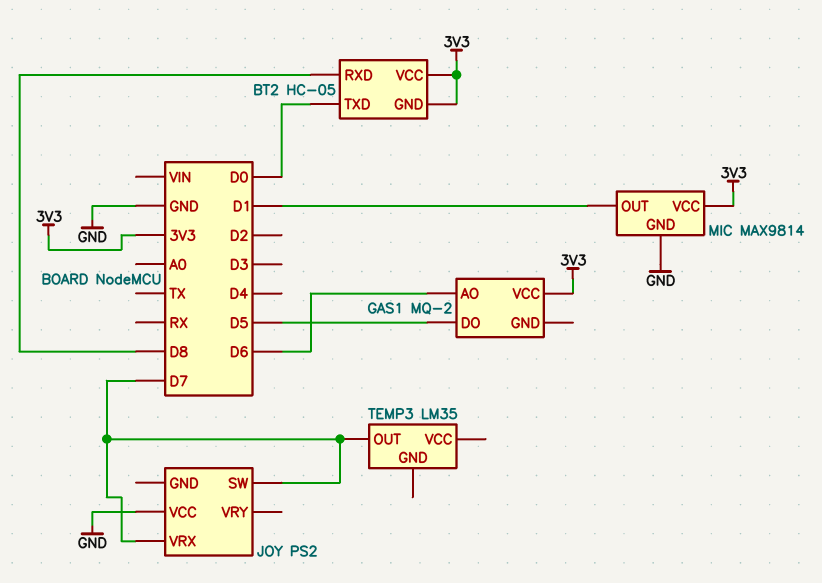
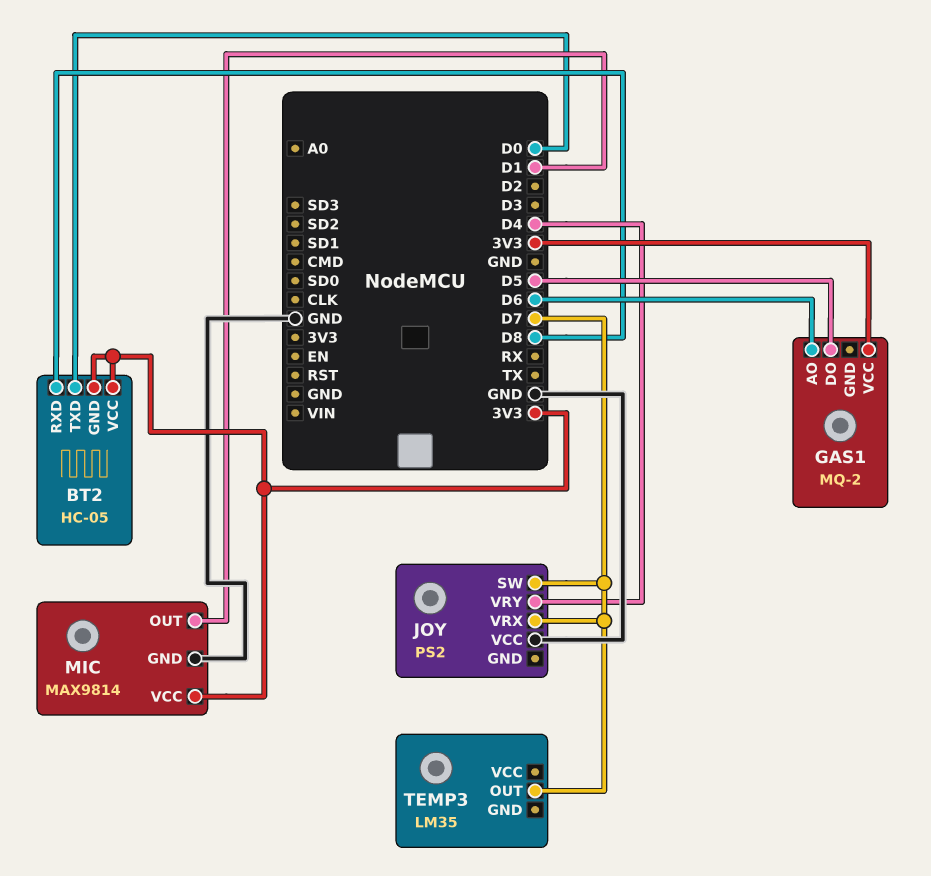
JOY pin VRY: none -> D4

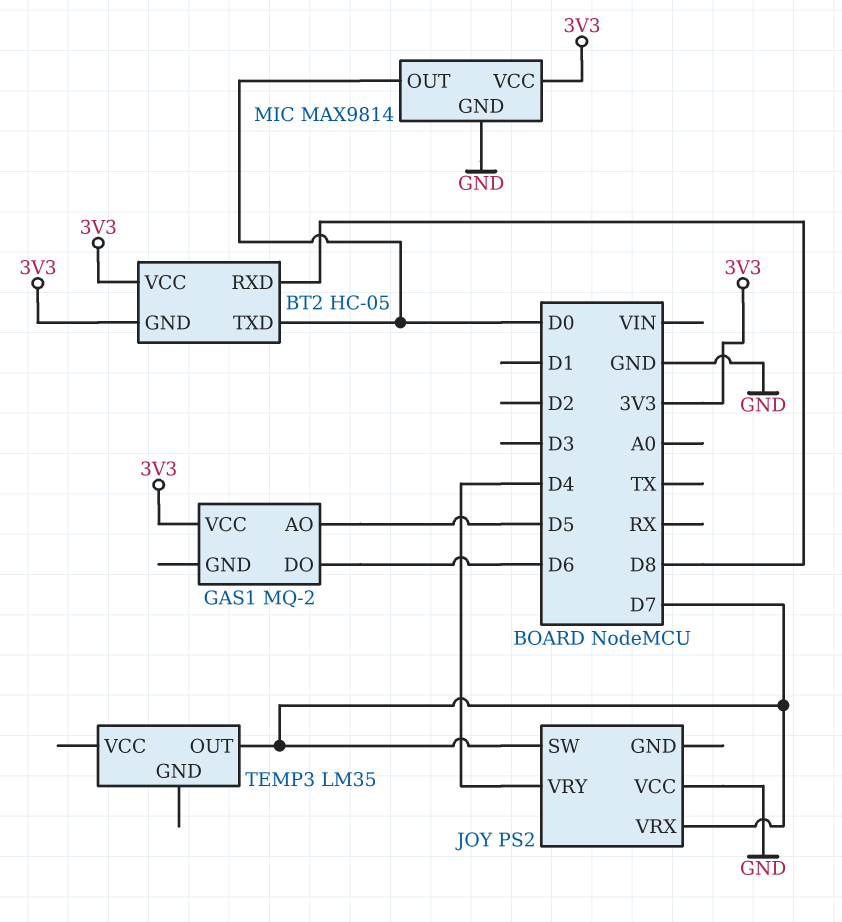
GAS1 pin AO: D6 -> D5
GAS1 pin DO: D5 -> D6
MIC pin OUT: D1 -> D0

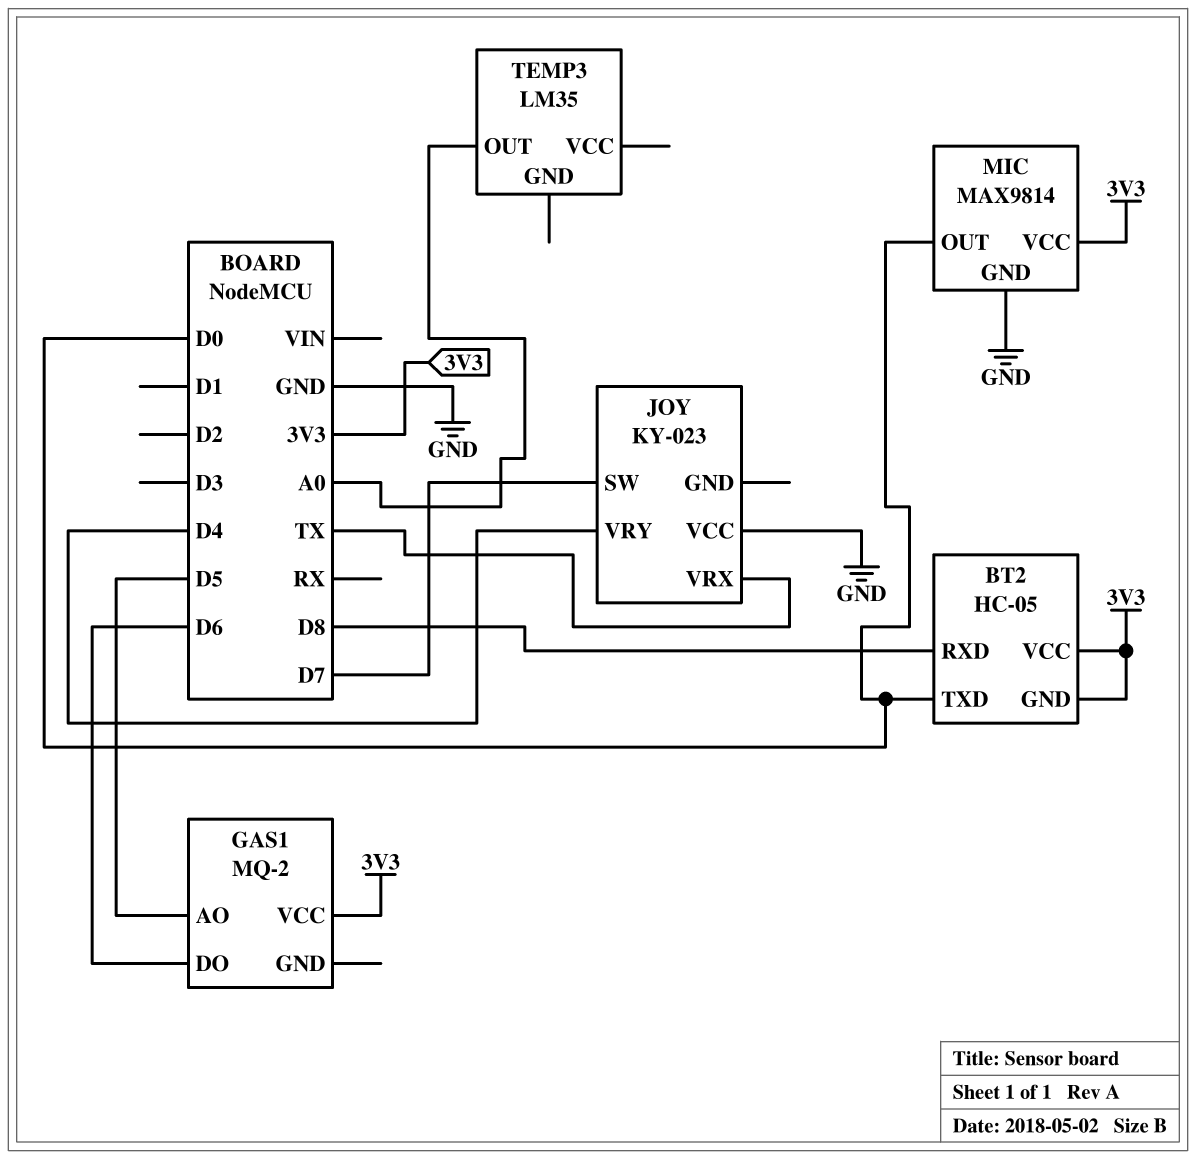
JOY: PS2 -> KY-023
JOY pin VRX: D7 -> TX
TEMP3 pin OUT: D7 -> A0

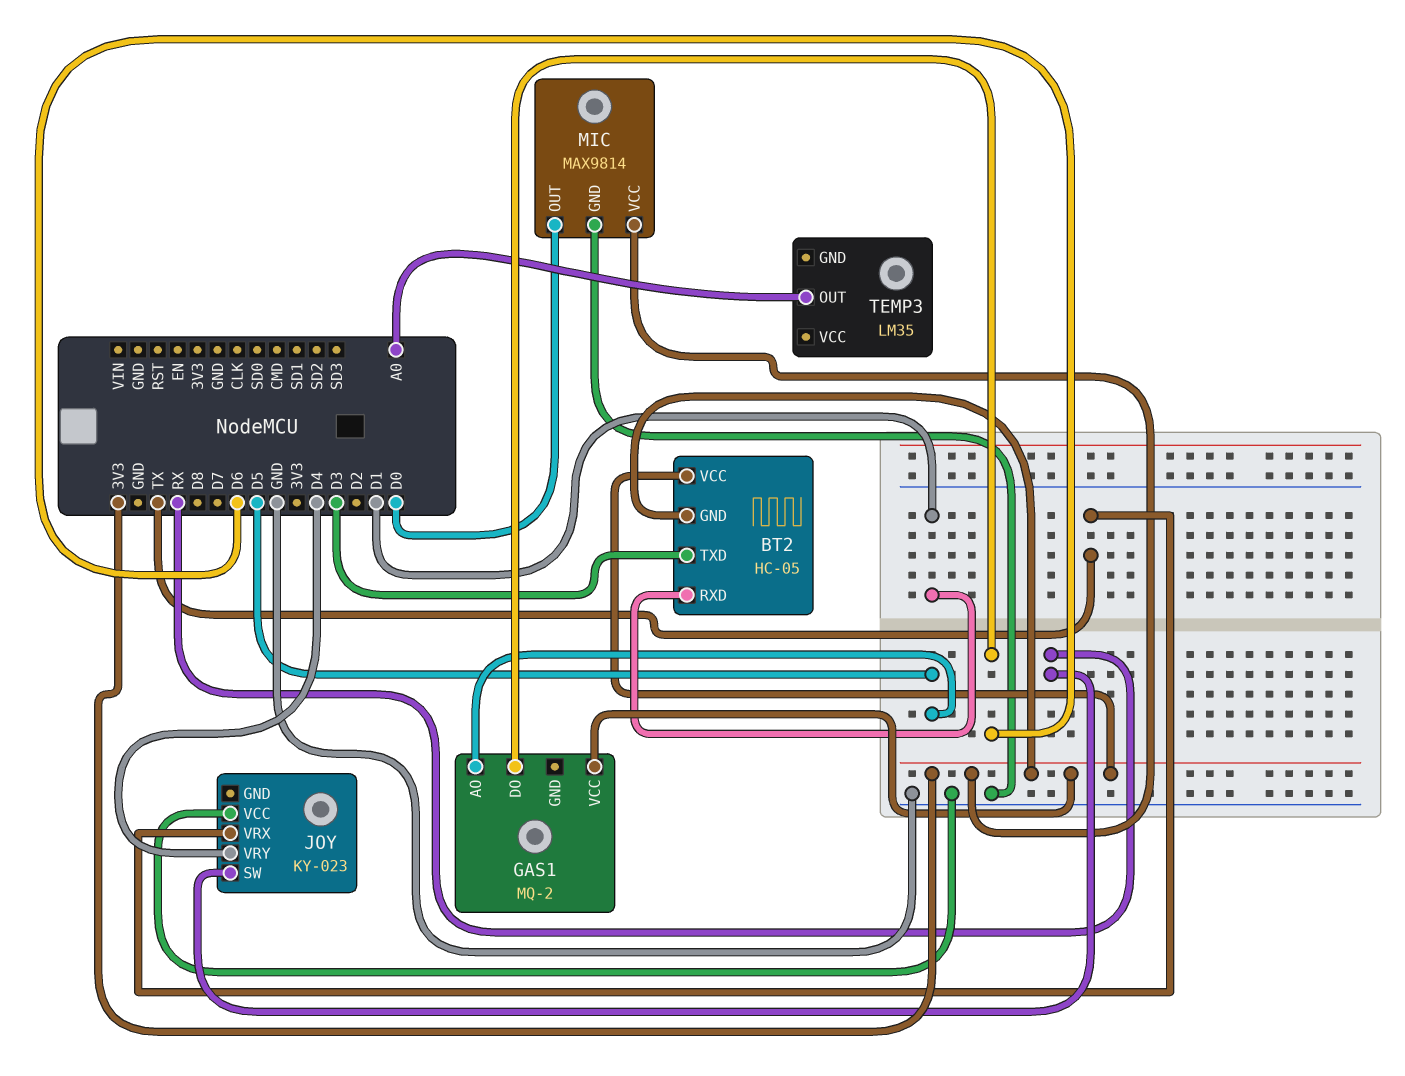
BT2 pin RXD: D8 -> D1
BT2 pin TXD: D0 -> D3
JOY pin SW: D7 -> RX

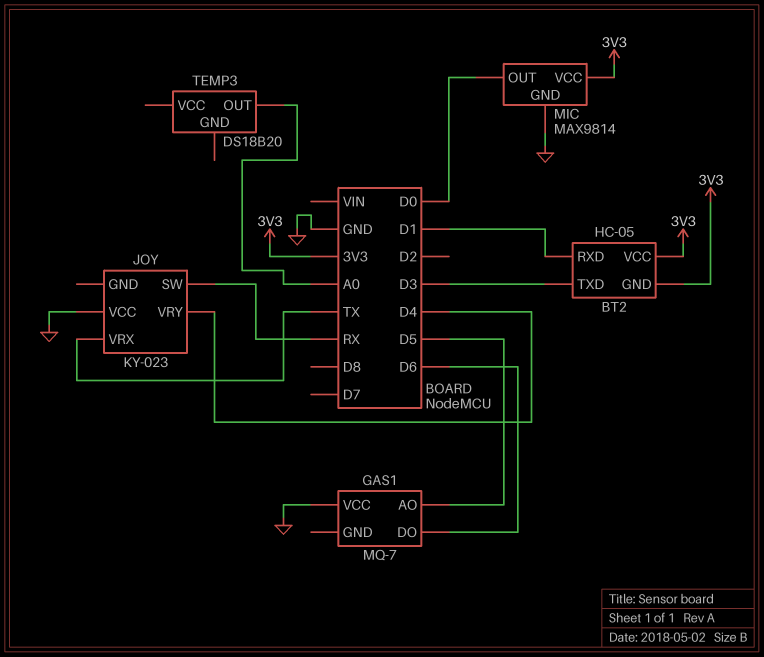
GAS1: MQ-2 -> MQ-7
GAS1 pin VCC: 3V3 -> GND
TEMP3: LM35 -> DS18B20

